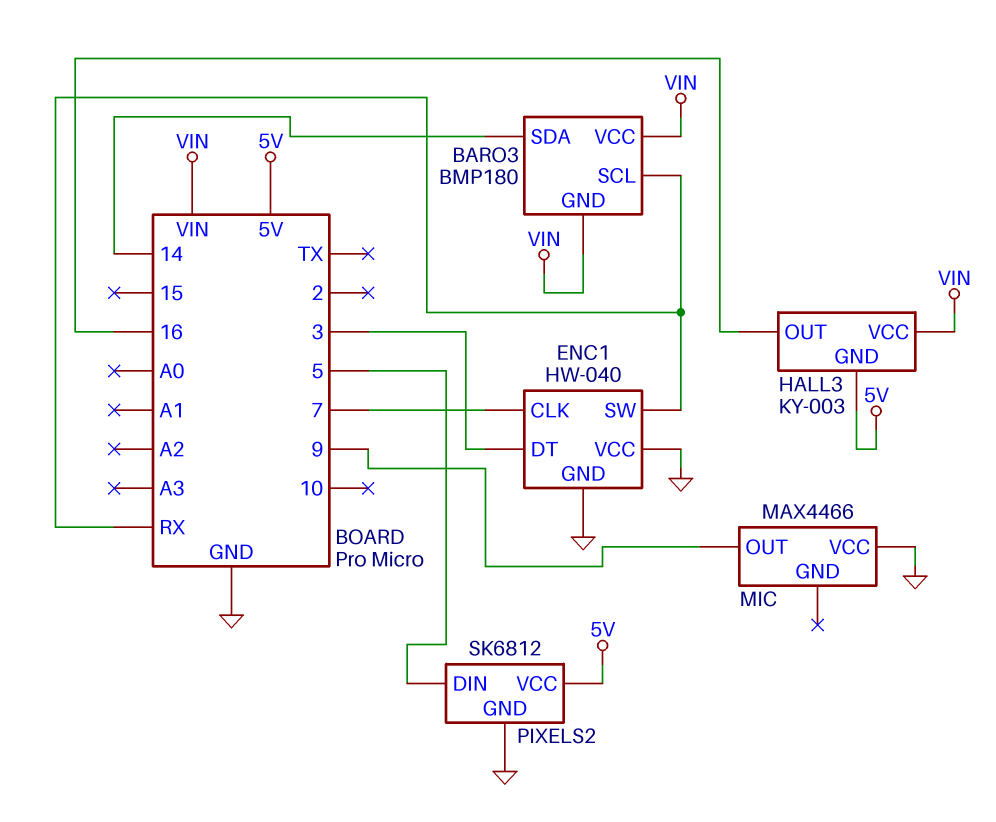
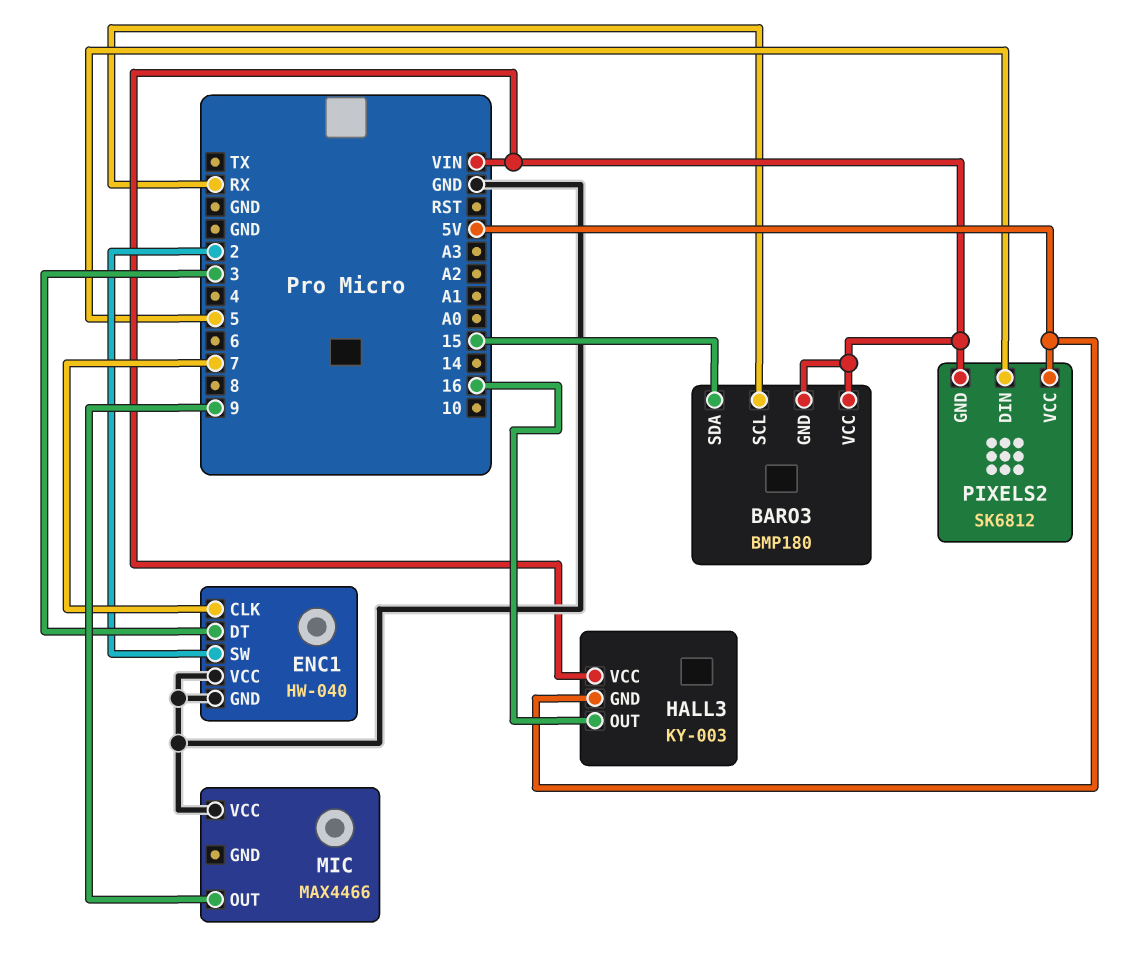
BARO3 pin SDA: 14 -> 15
ENC1 pin SW: RX -> 2
PIXELS2 pin GND: GND -> VIN

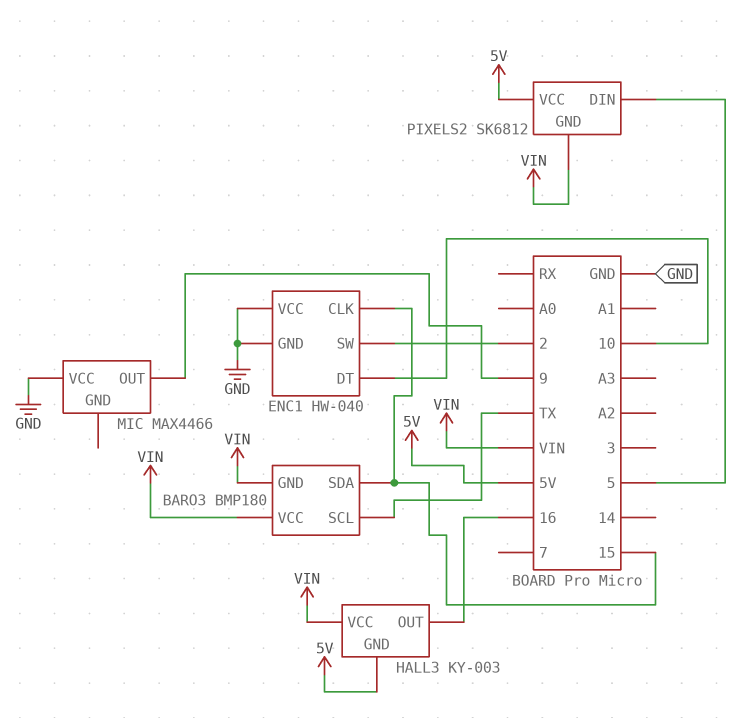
BARO3 pin SCL: RX -> TX
ENC1 pin CLK: 7 -> 15
ENC1 pin DT: 3 -> 10

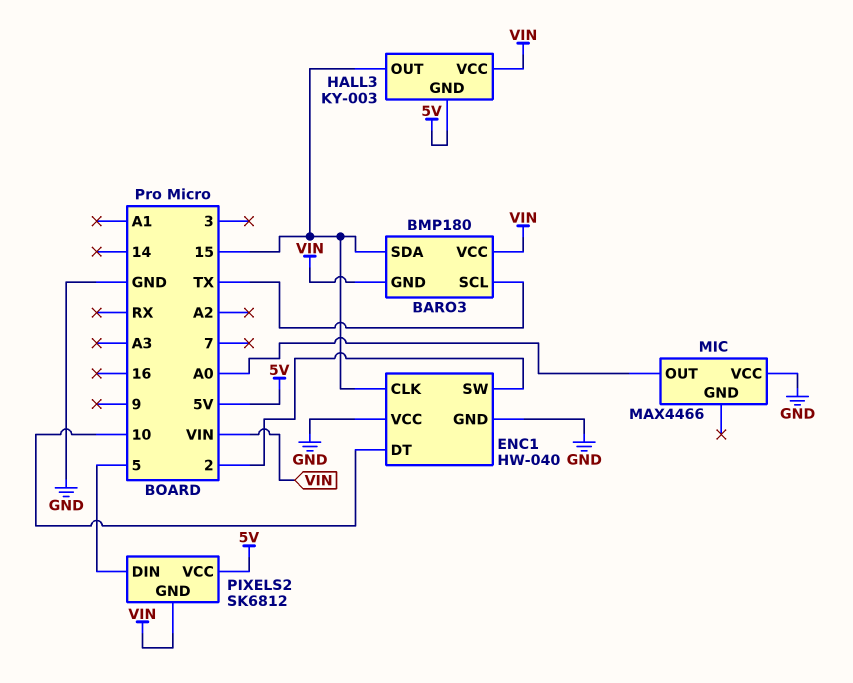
HALL3 pin OUT: 16 -> 15
MIC pin OUT: 9 -> A0

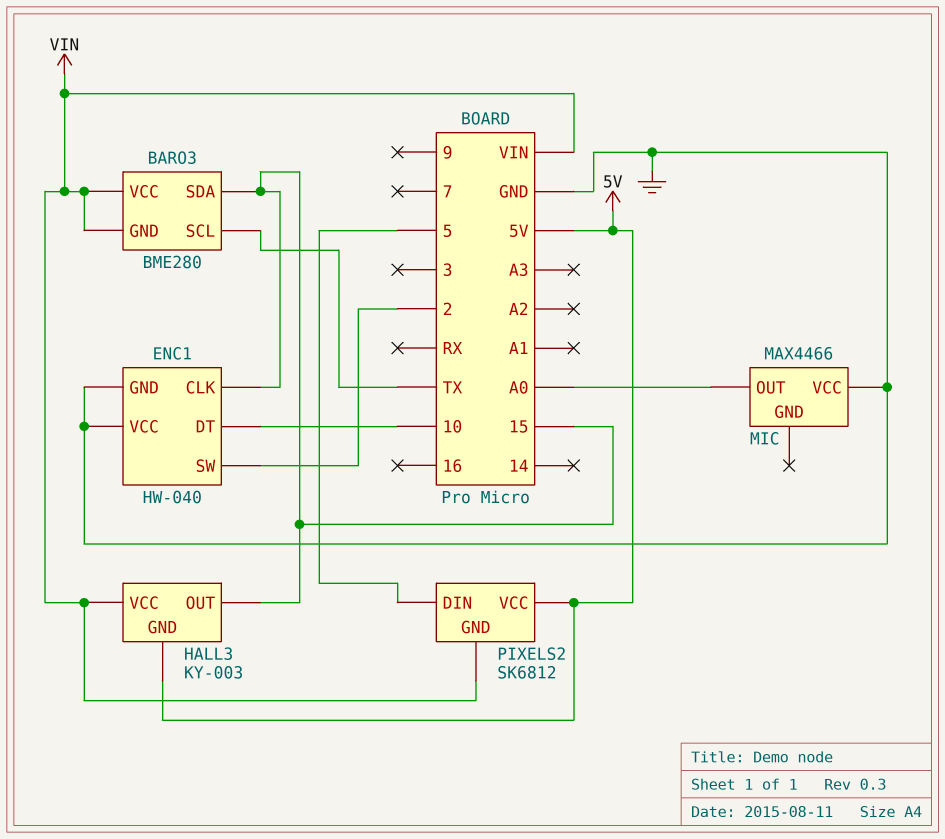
BARO3: BMP180 -> BME280

